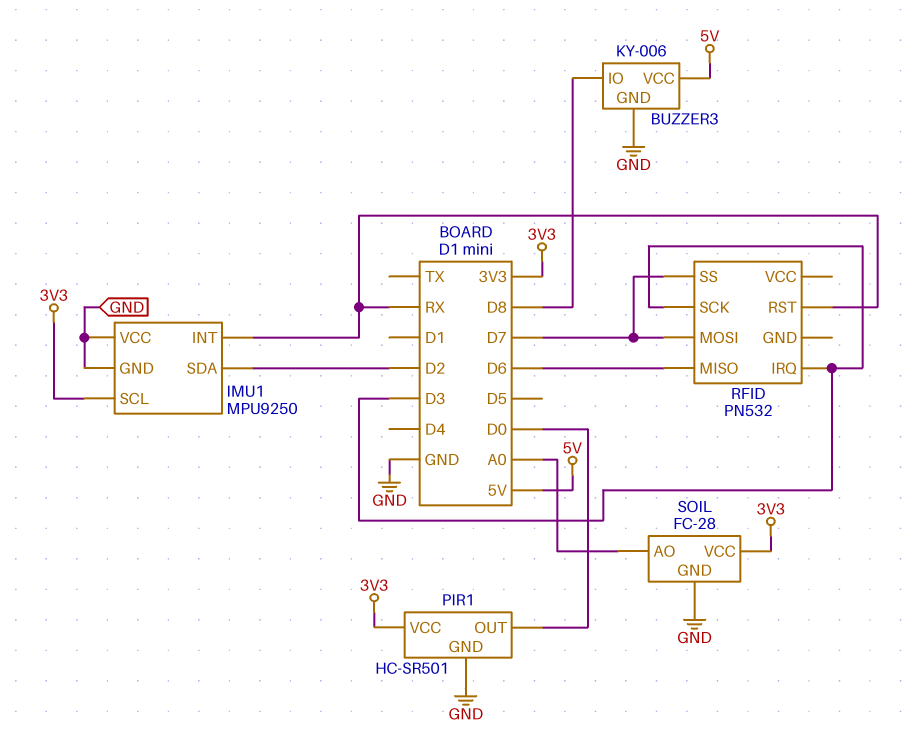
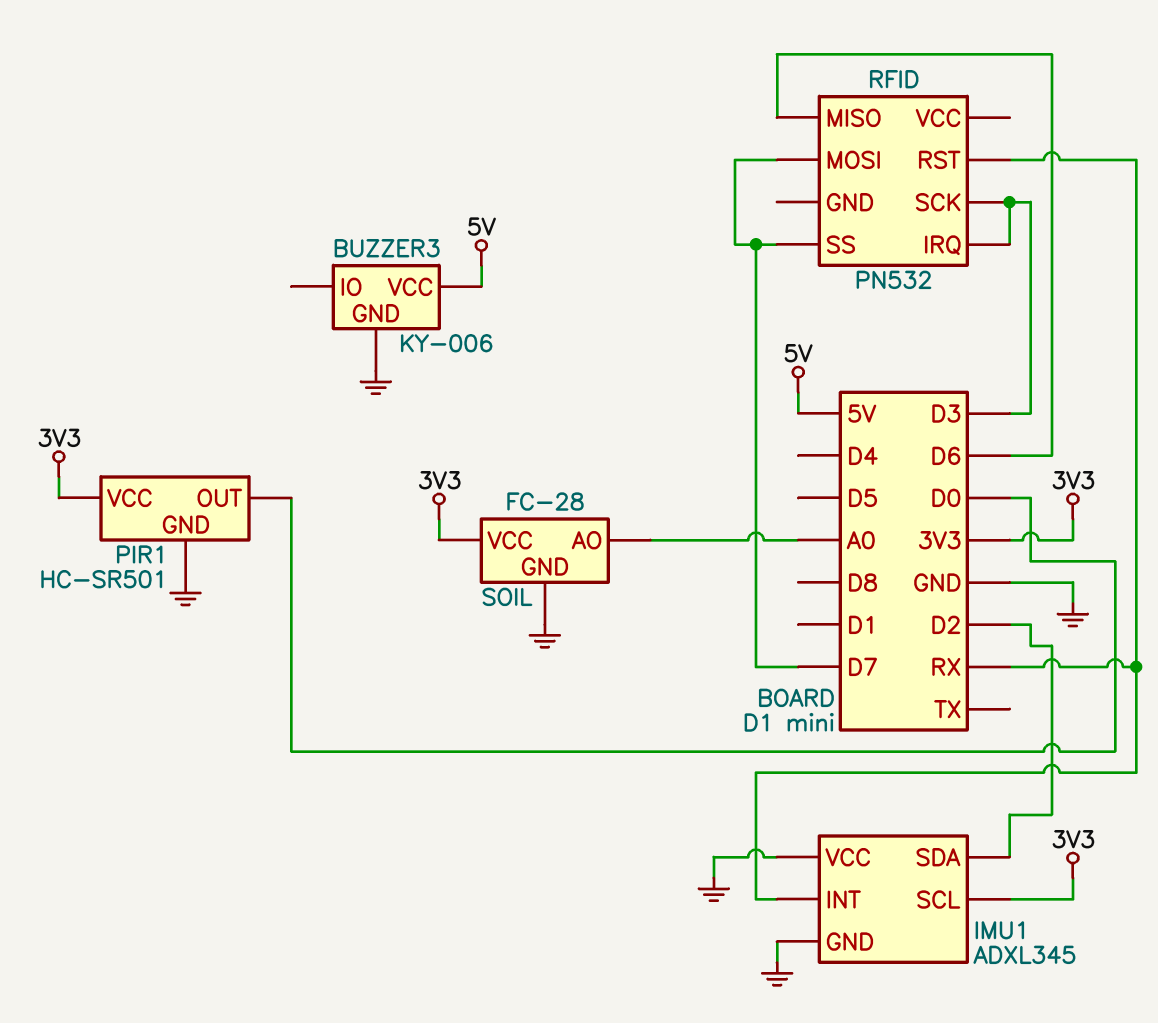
BUZZER3 pin IO: D8 -> none
IMU1: MPU9250 -> ADXL345

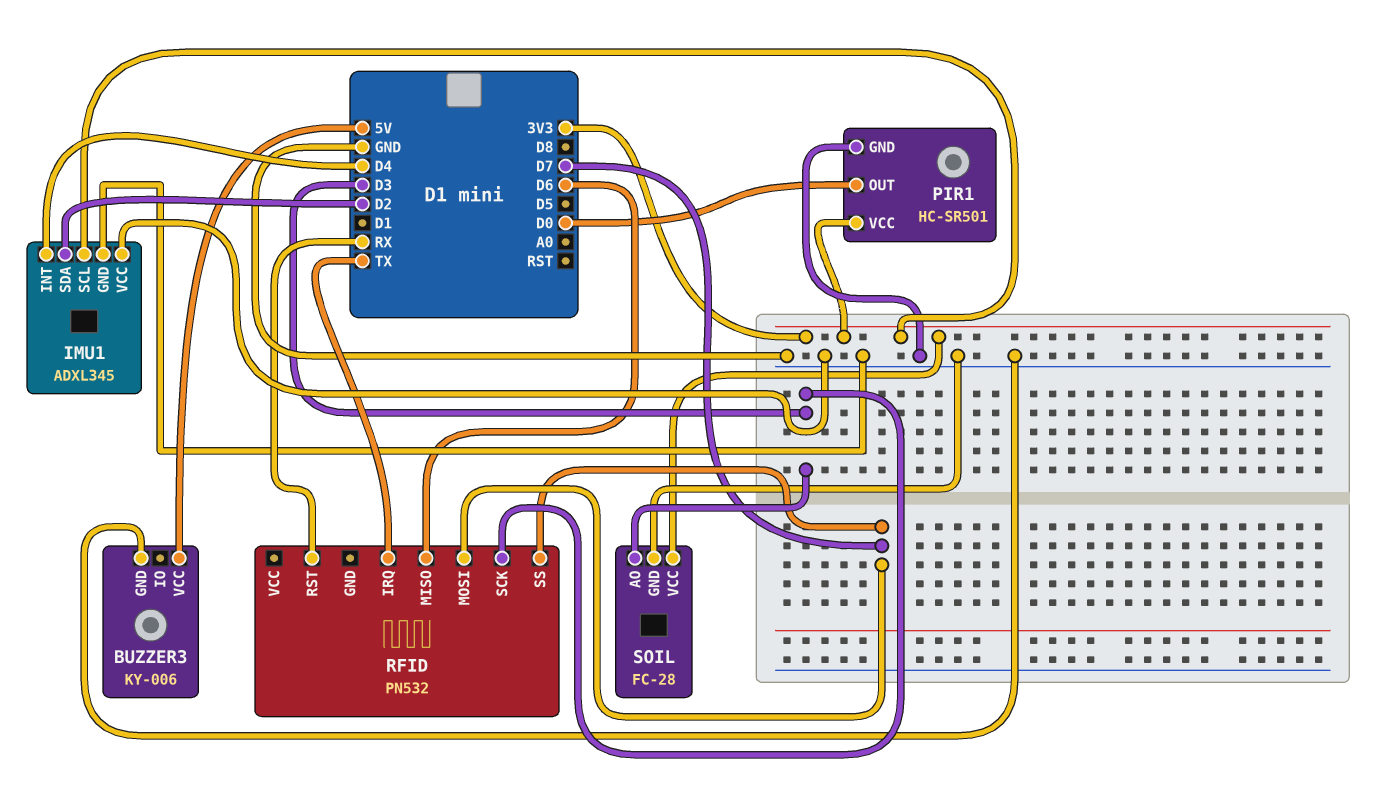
IMU1 pin INT: RX -> D4
RFID pin IRQ: D3 -> TX
SOIL pin AO: A0 -> D3

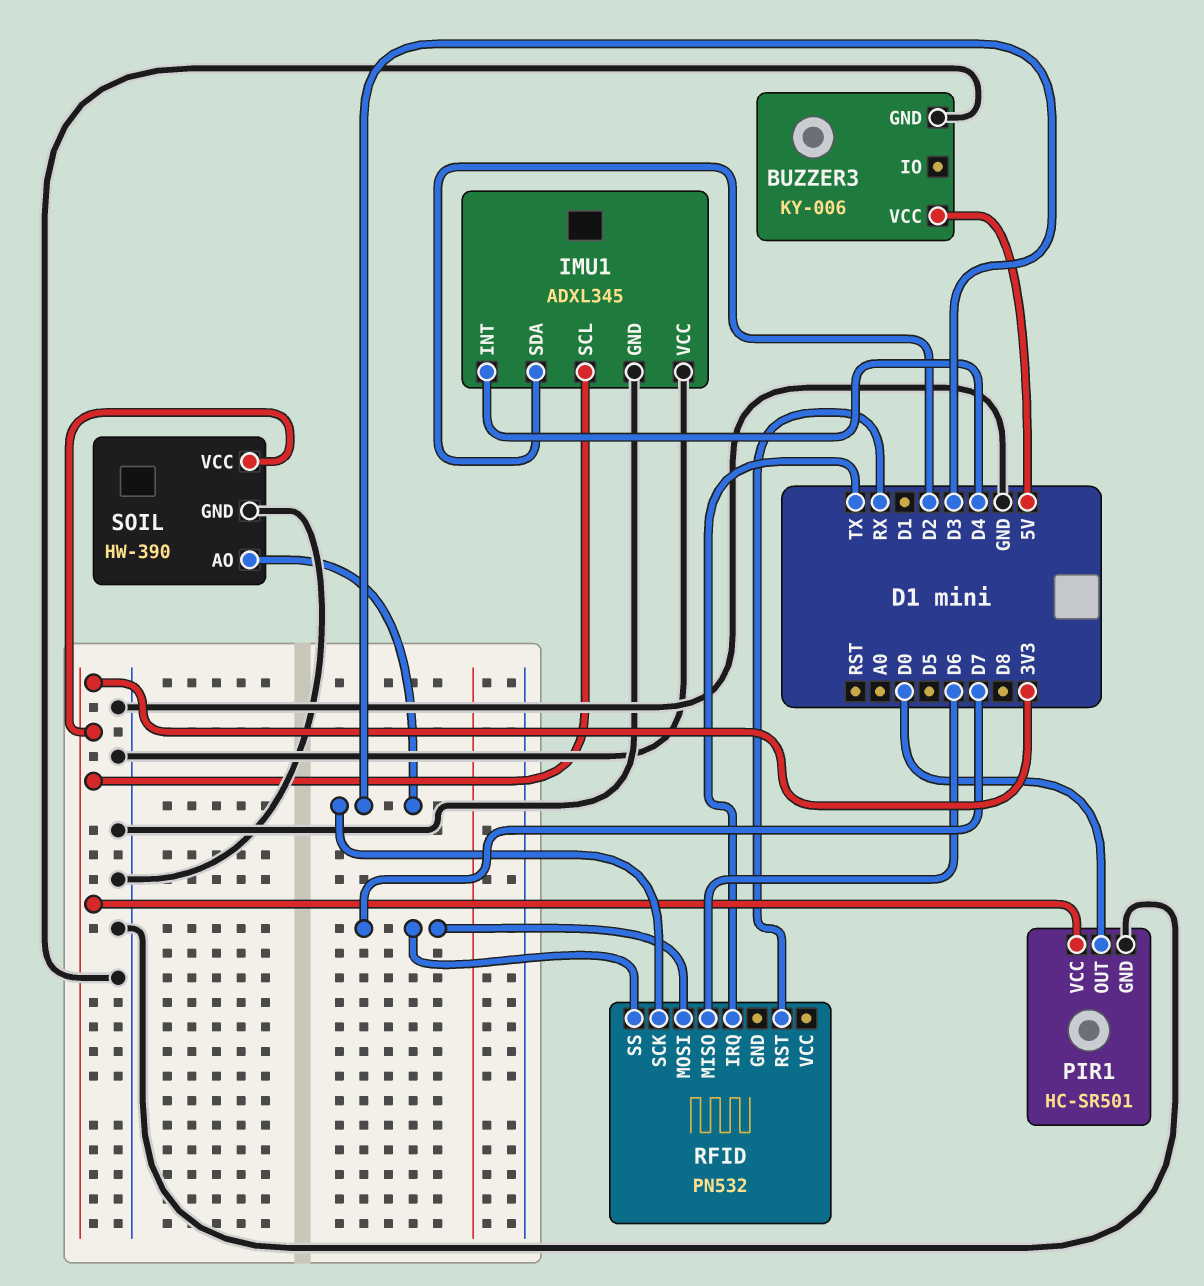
SOIL: FC-28 -> HW-390

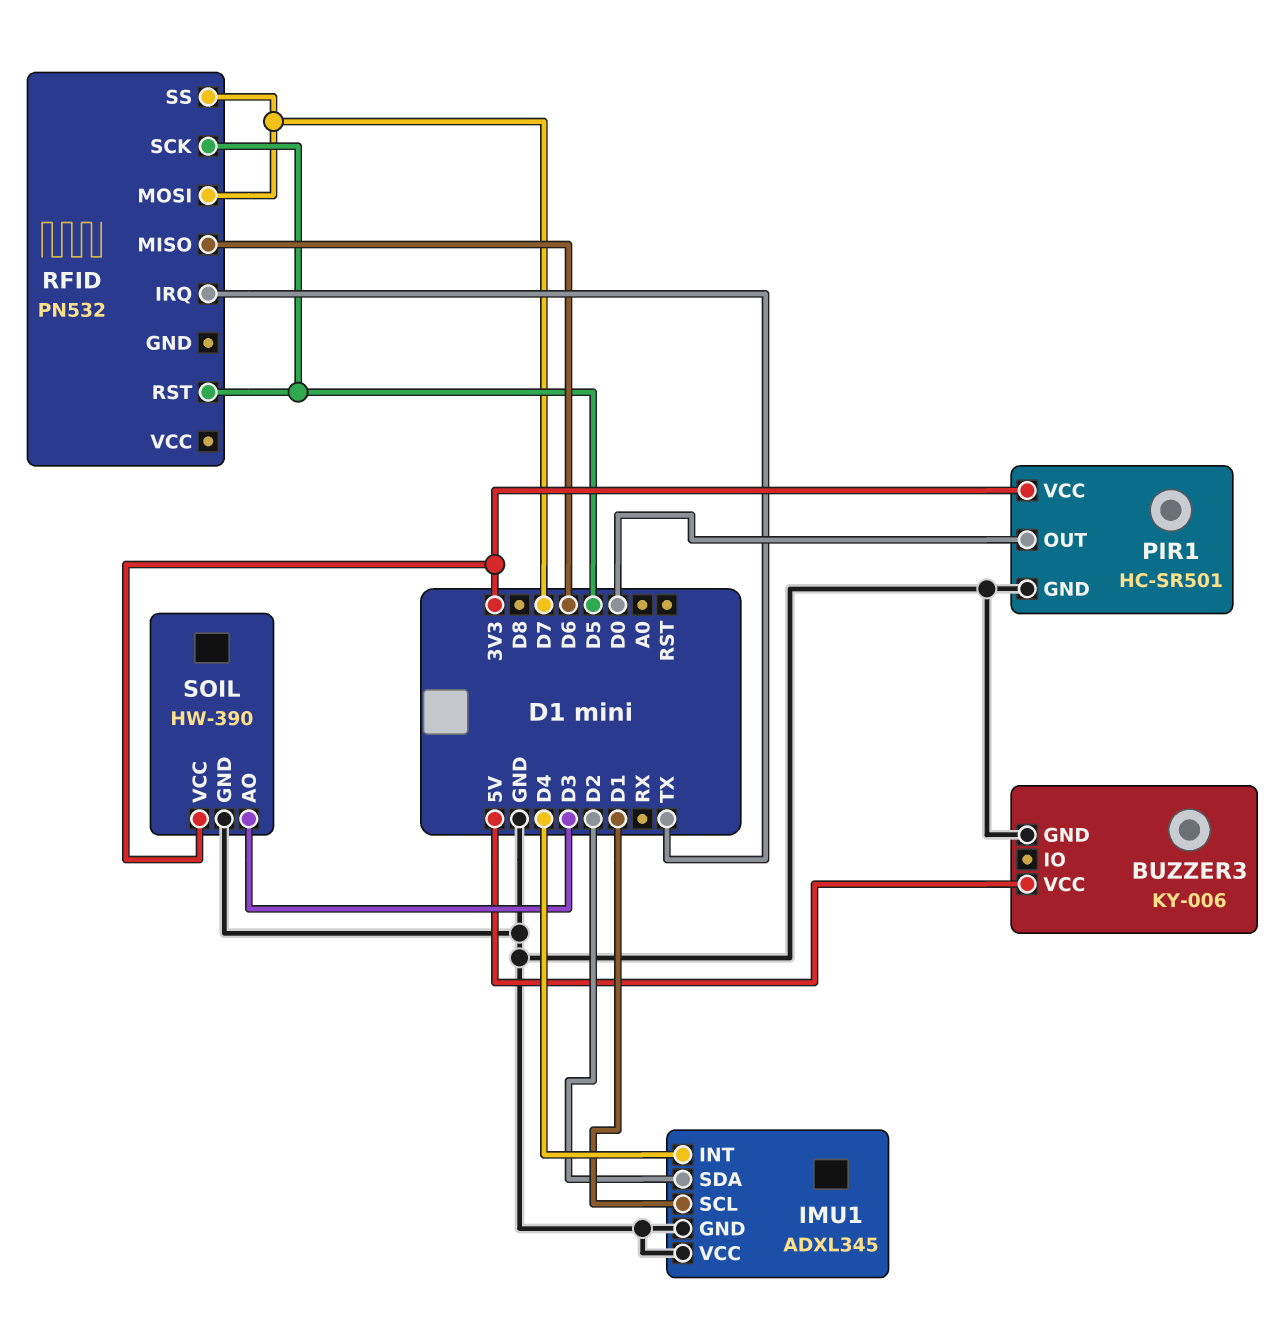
IMU1 pin SCL: 3V3 -> D1
RFID pin RST: RX -> D5
RFID pin SCK: D3 -> D5

